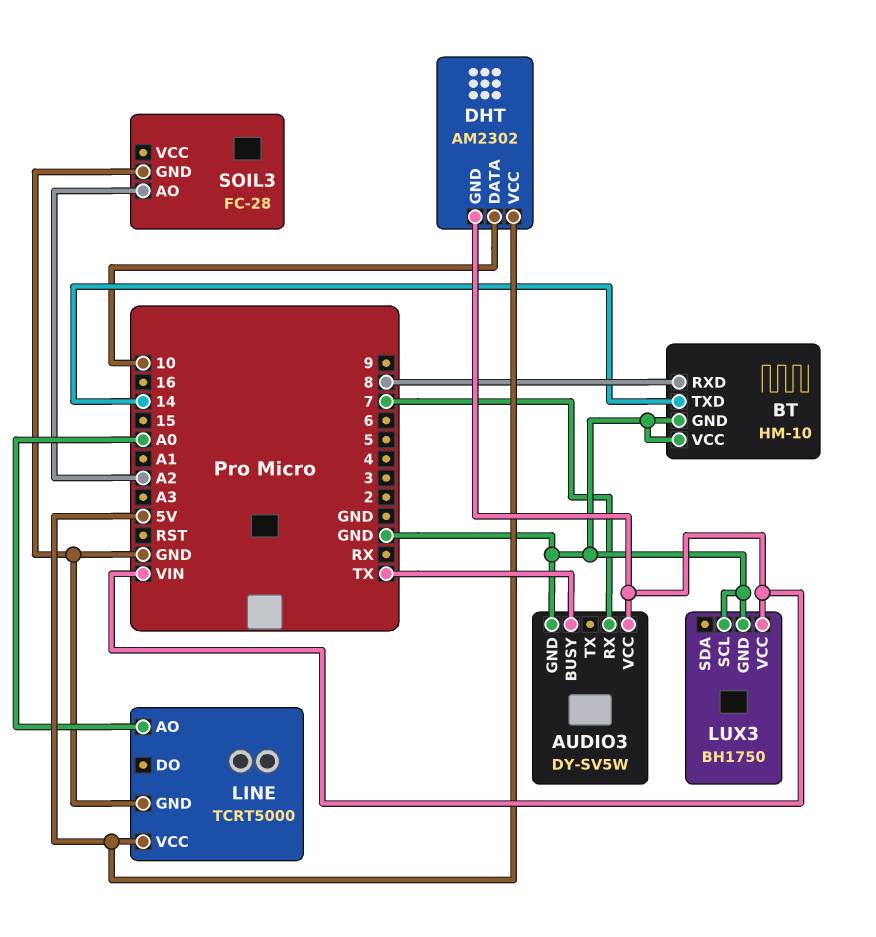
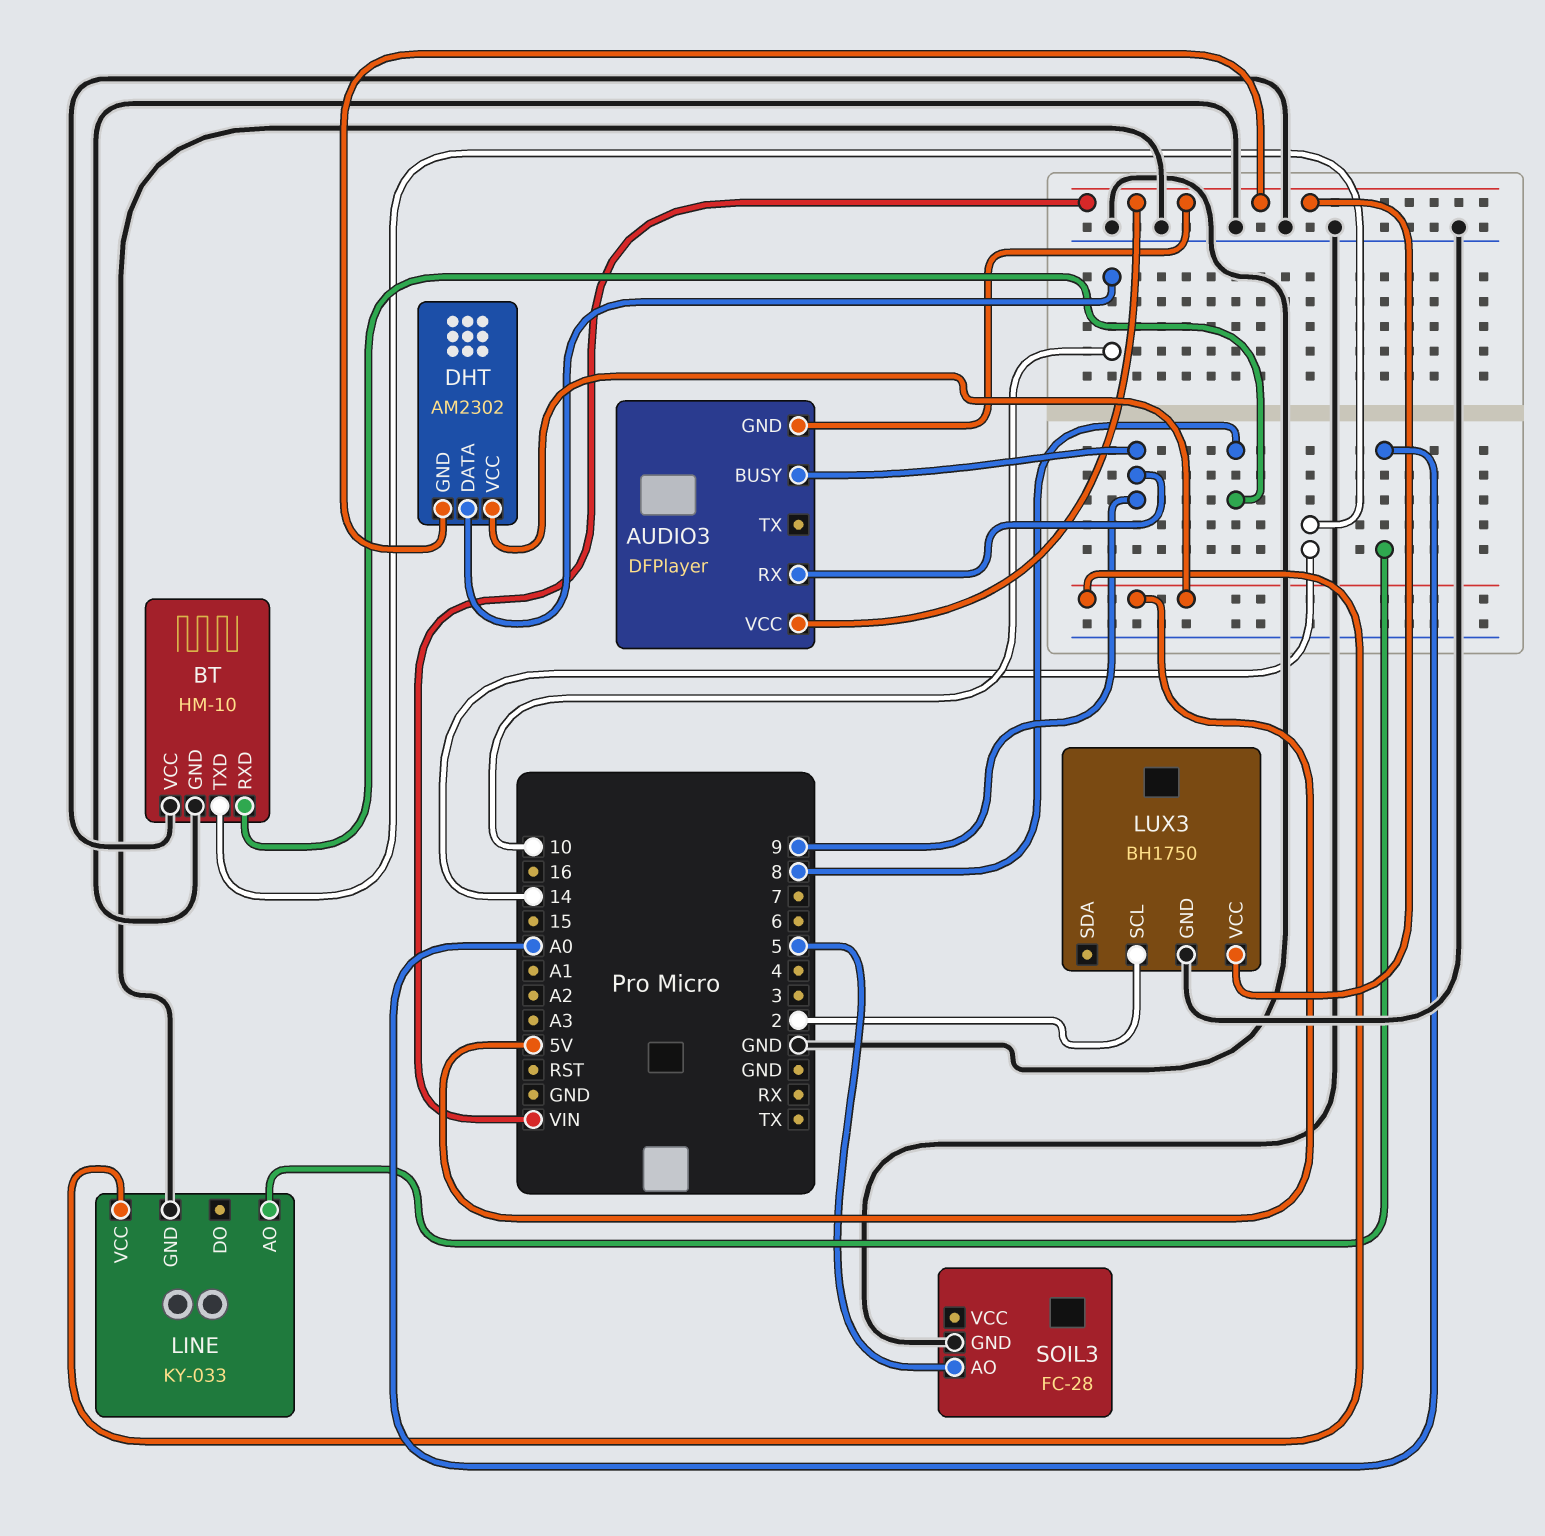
AUDIO3: DY-SV5W -> DFPlayer
AUDIO3 pin BUSY: TX -> 9
AUDIO3 pin GND: GND -> VIN
AUDIO3 pin RX: 7 -> 9
LINE: TCRT5000 -> KY-033
LUX3 pin SCL: GND -> 2
SOIL3 pin AO: A2 -> 5

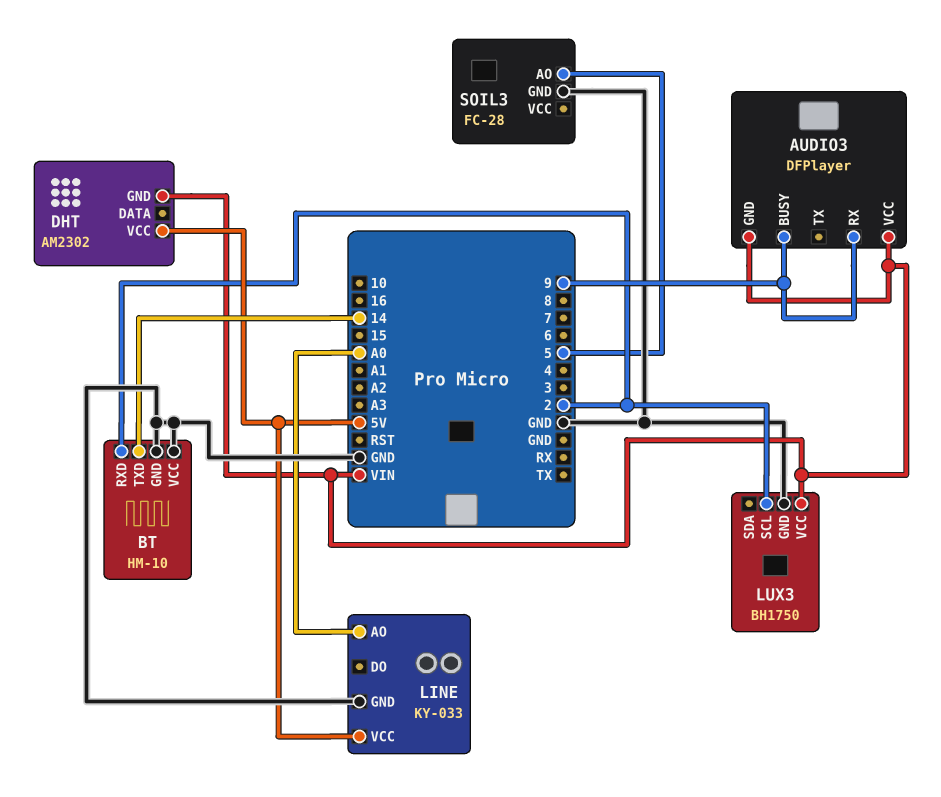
BT pin RXD: 8 -> 2
DHT pin DATA: 10 -> none

